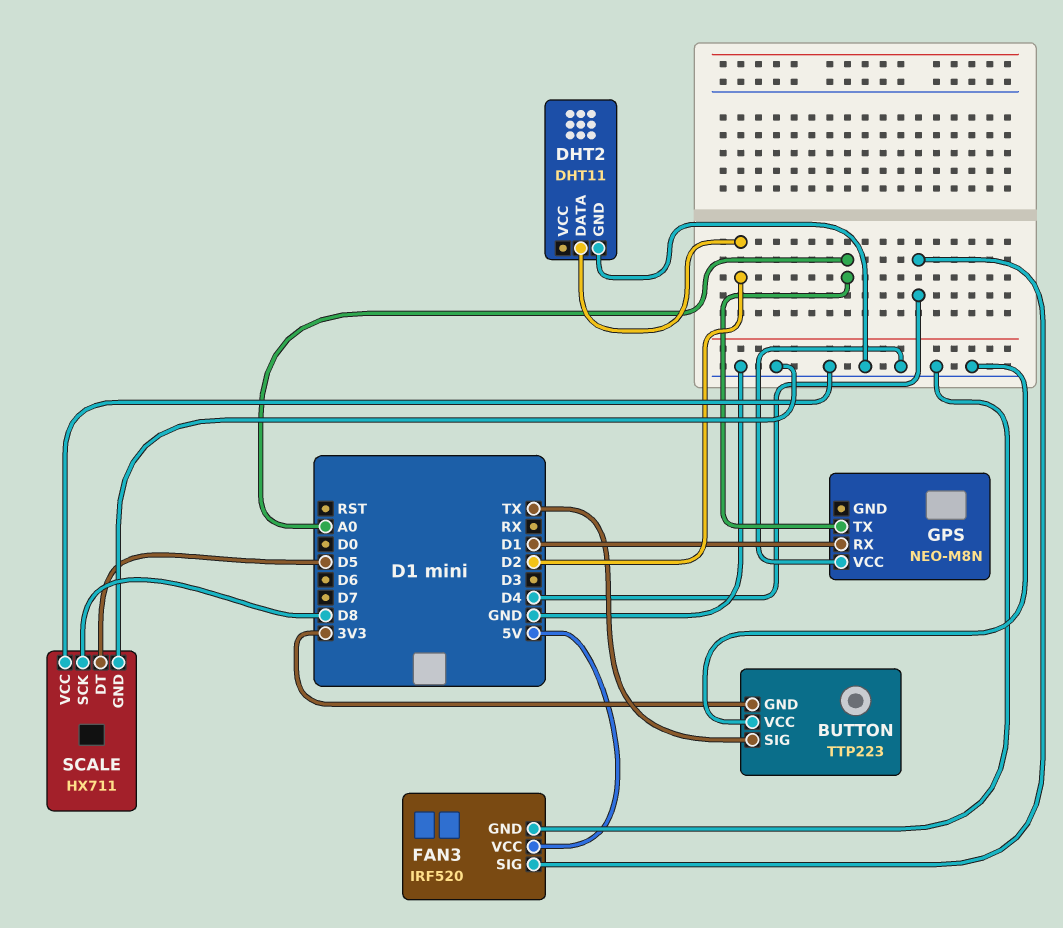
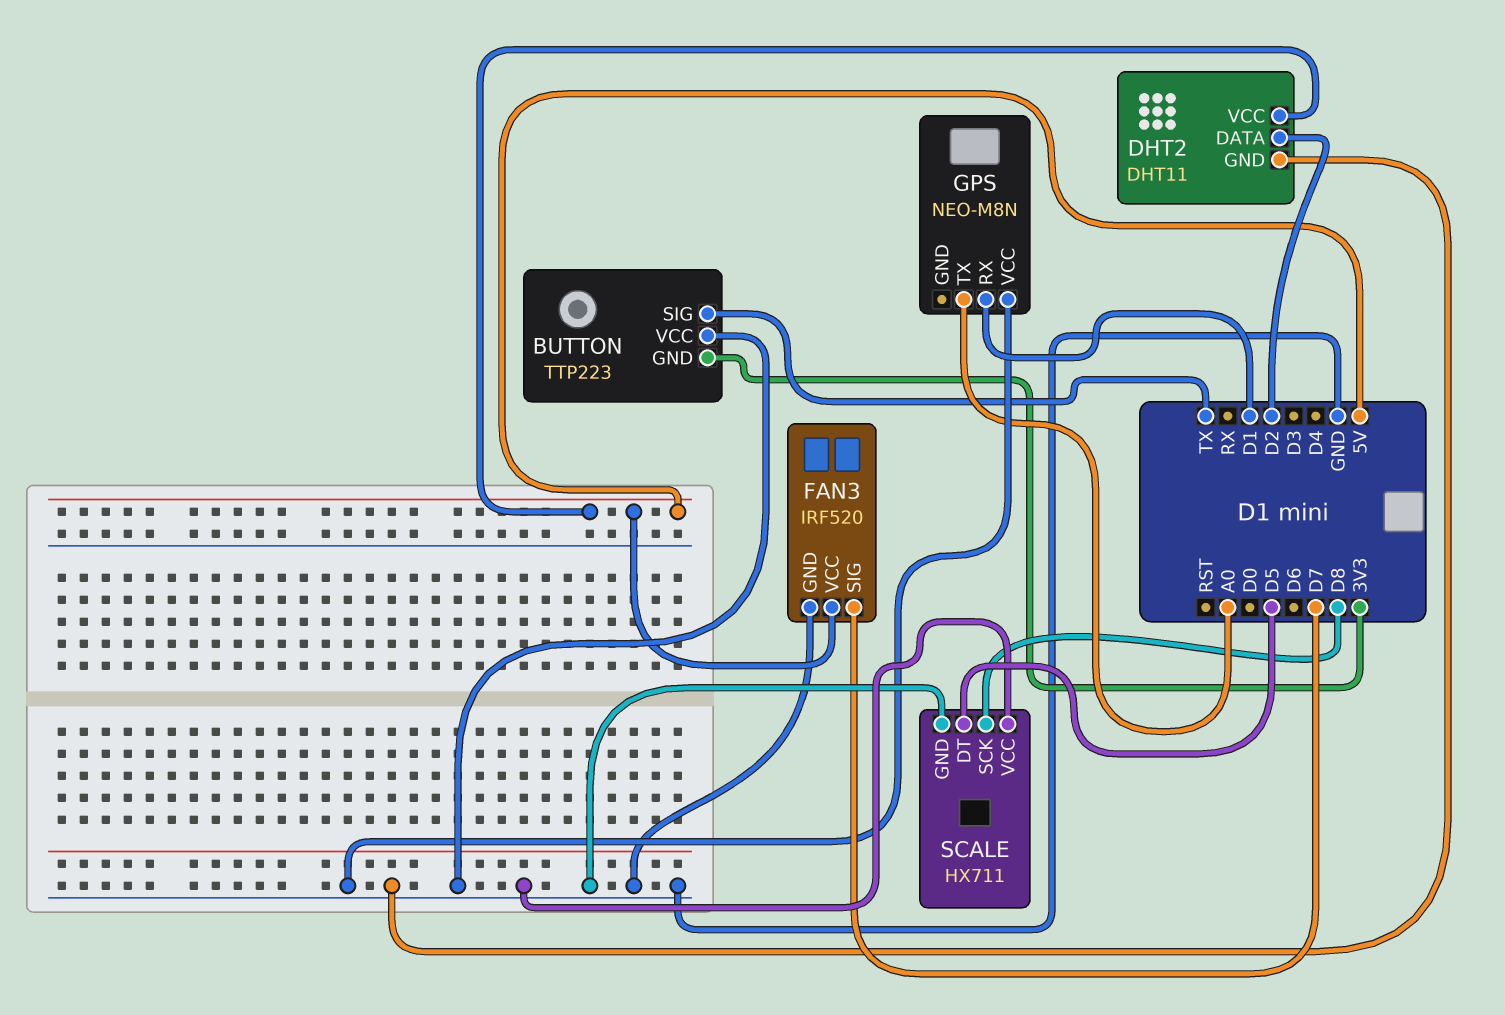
DHT2 pin VCC: none -> 5V
FAN3 pin SIG: D4 -> D7

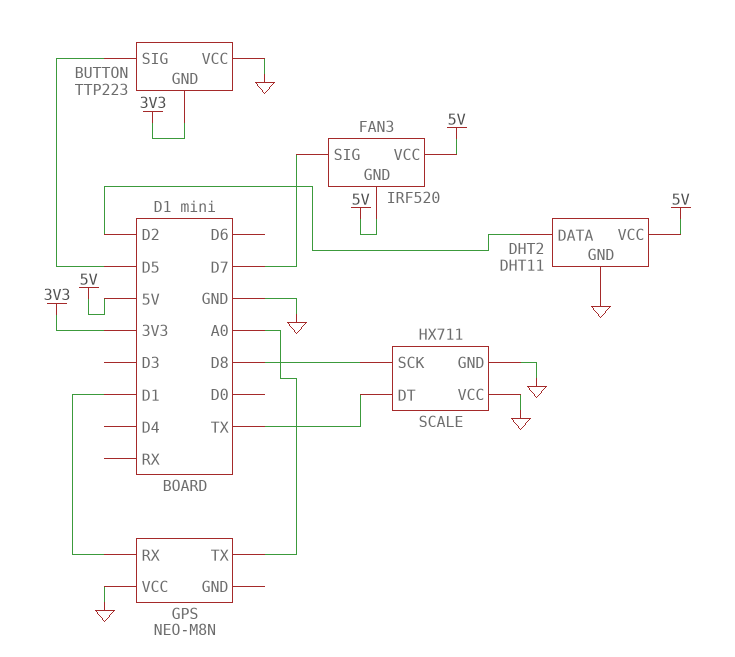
BUTTON pin SIG: TX -> D5
FAN3 pin GND: GND -> 5V
SCALE pin DT: D5 -> TX

